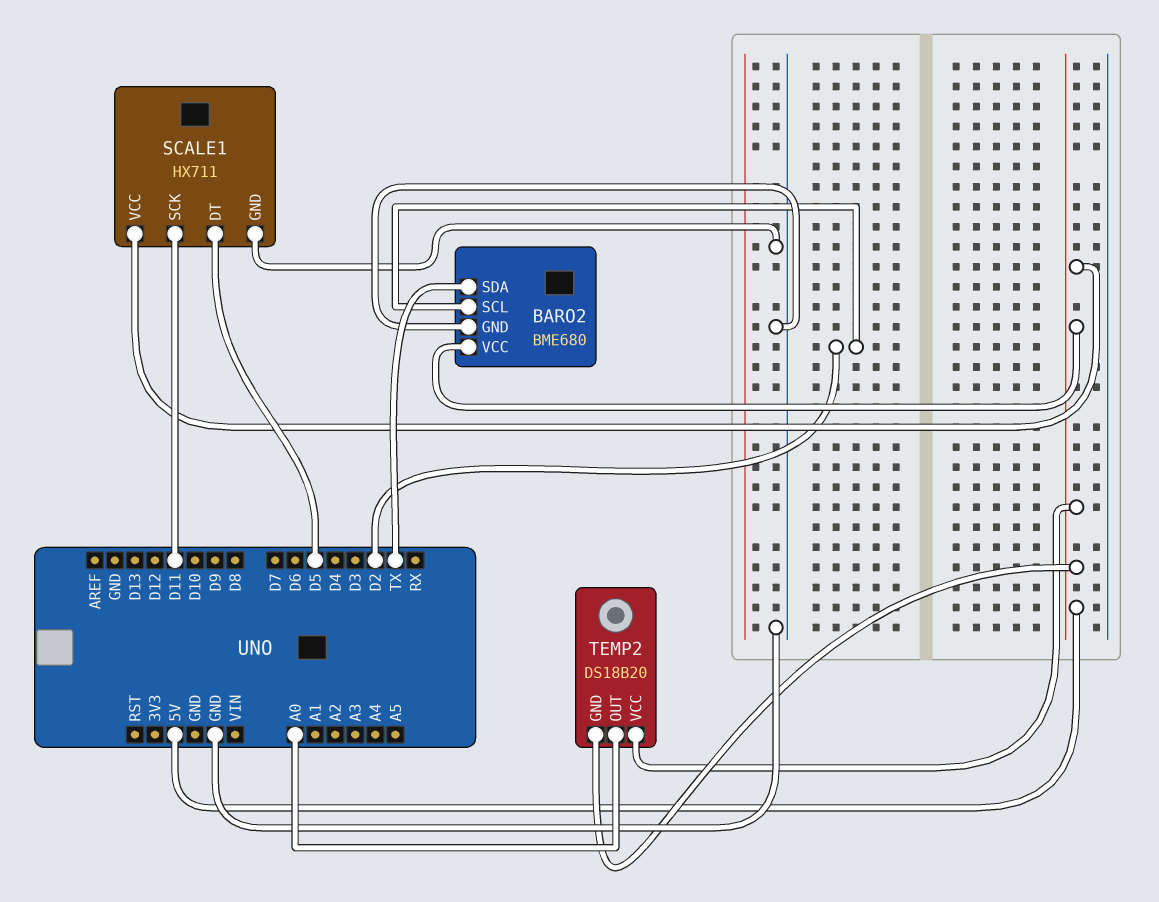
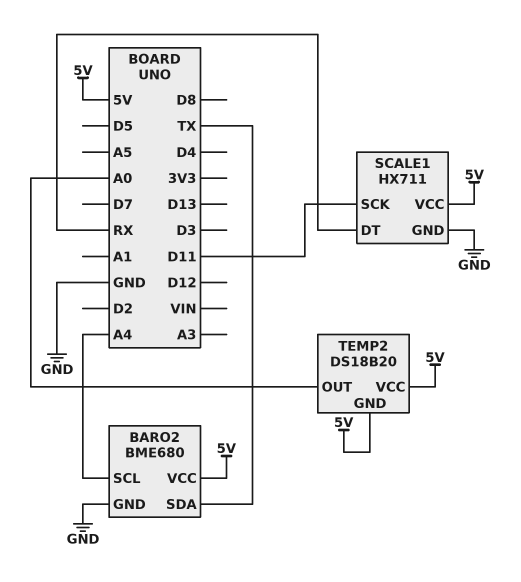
BARO2 pin SCL: D2 -> A4
SCALE1 pin DT: D5 -> RX

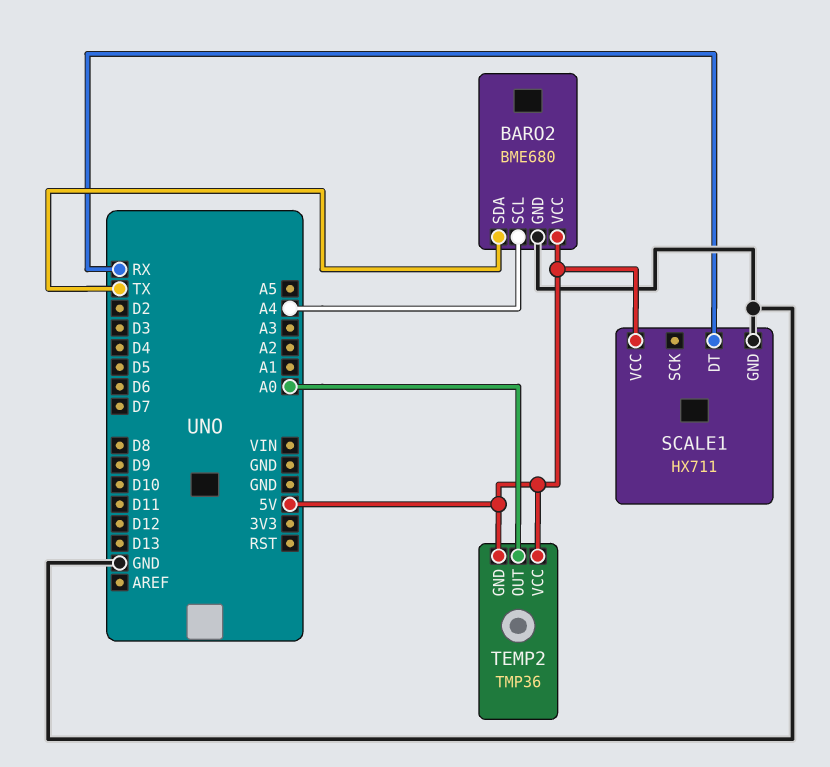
SCALE1 pin SCK: D11 -> none
TEMP2: DS18B20 -> TMP36

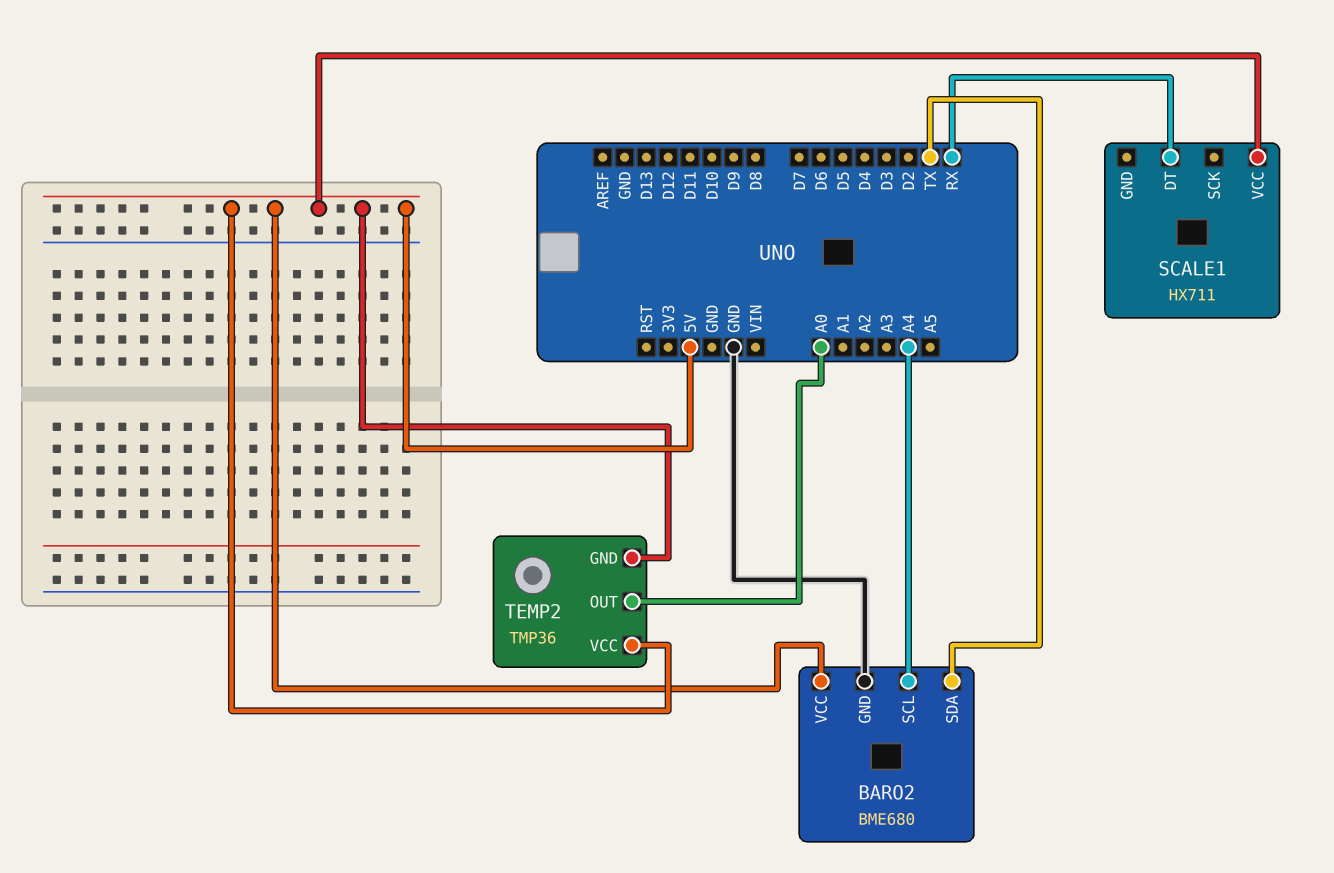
SCALE1 pin GND: GND -> none

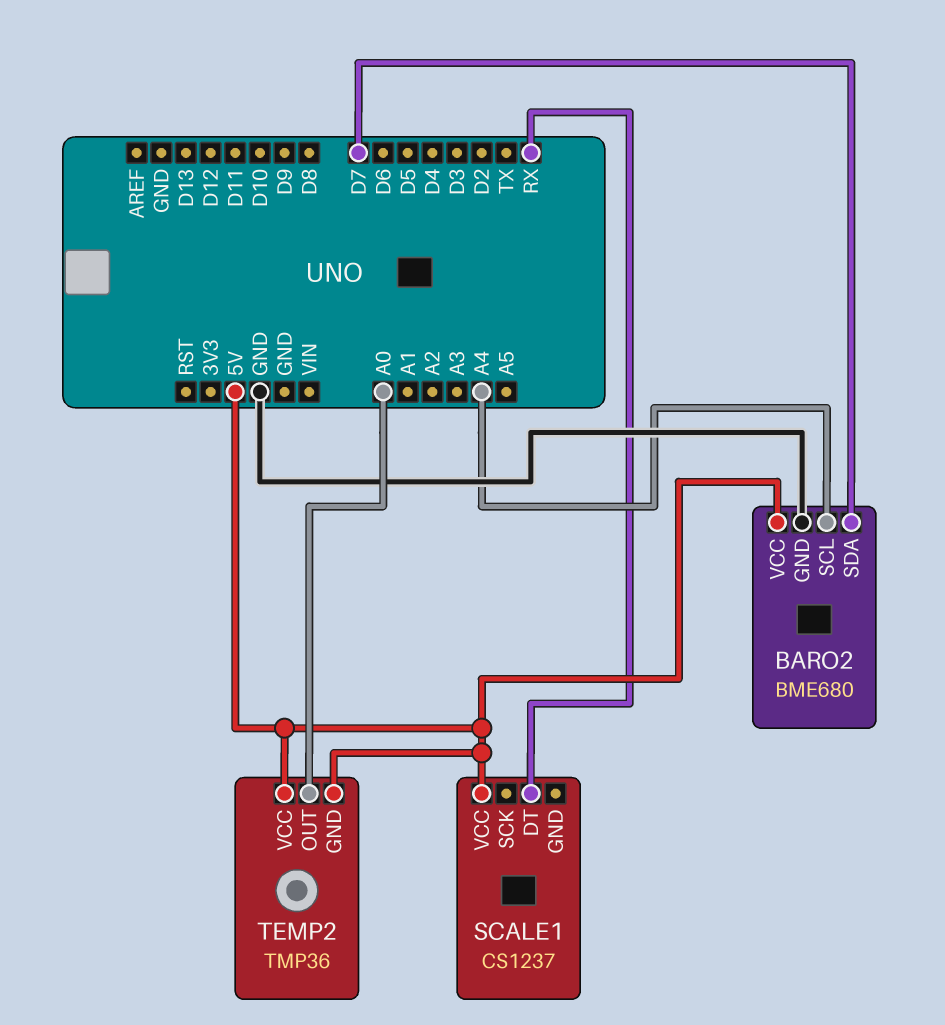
BARO2 pin SDA: TX -> D7
SCALE1: HX711 -> CS1237

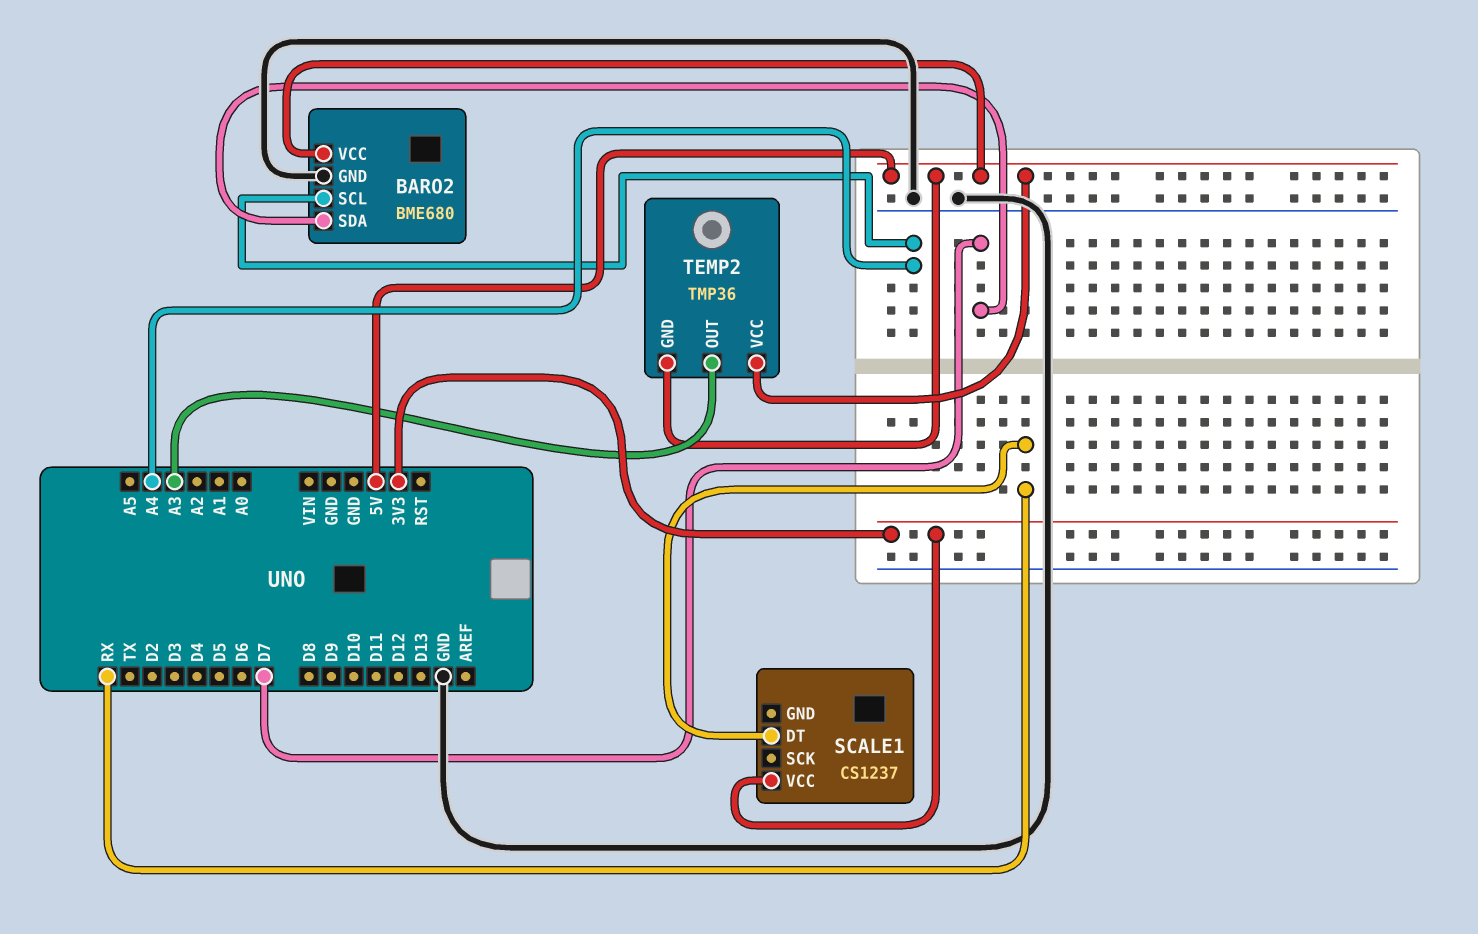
SCALE1 pin VCC: 5V -> 3V3
TEMP2 pin OUT: A0 -> A3

